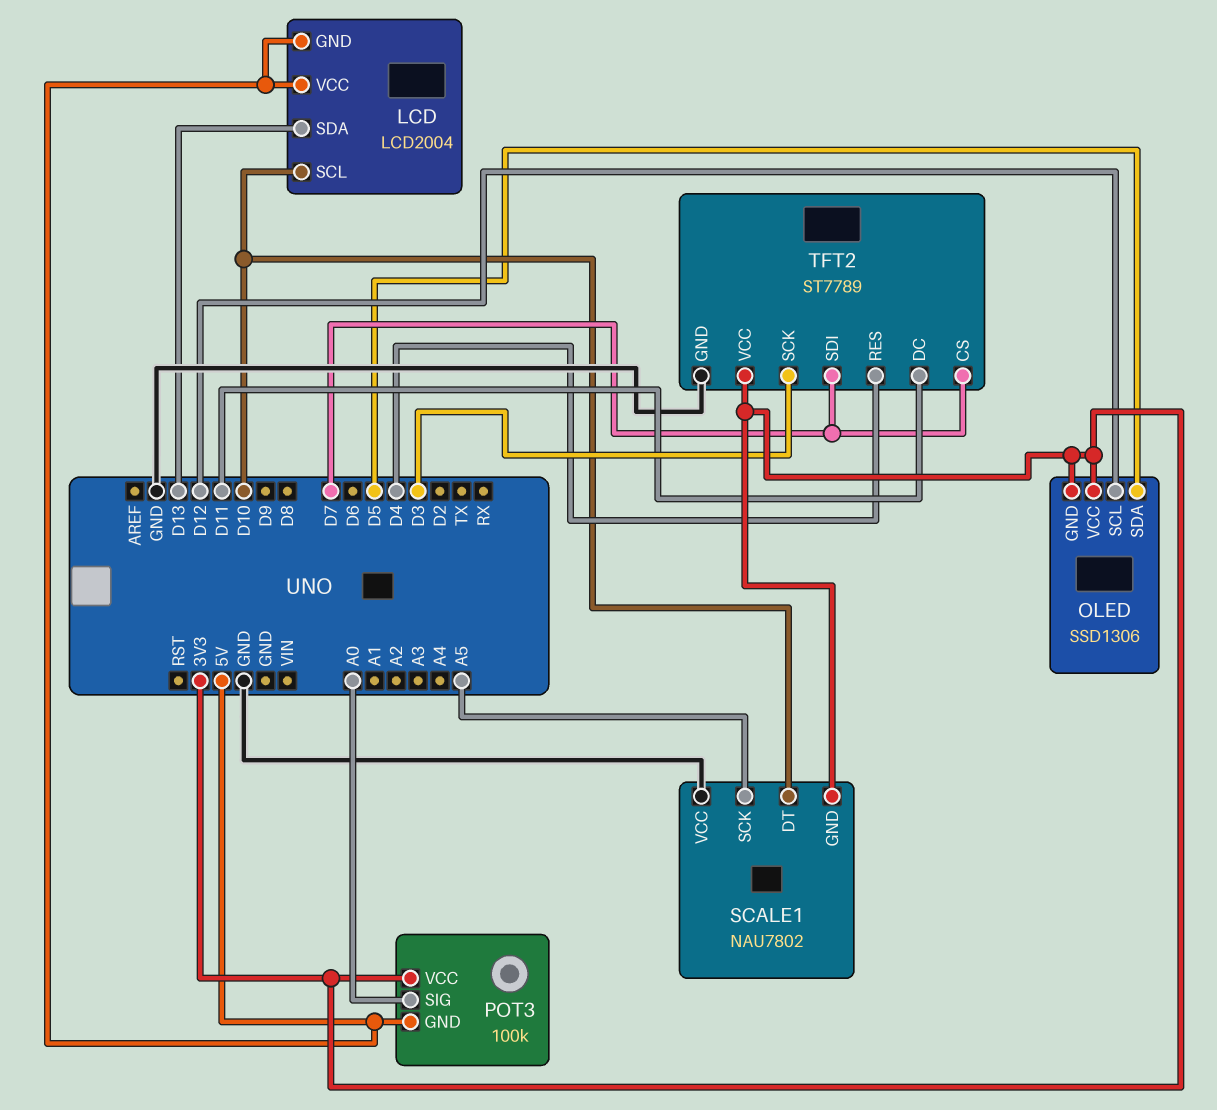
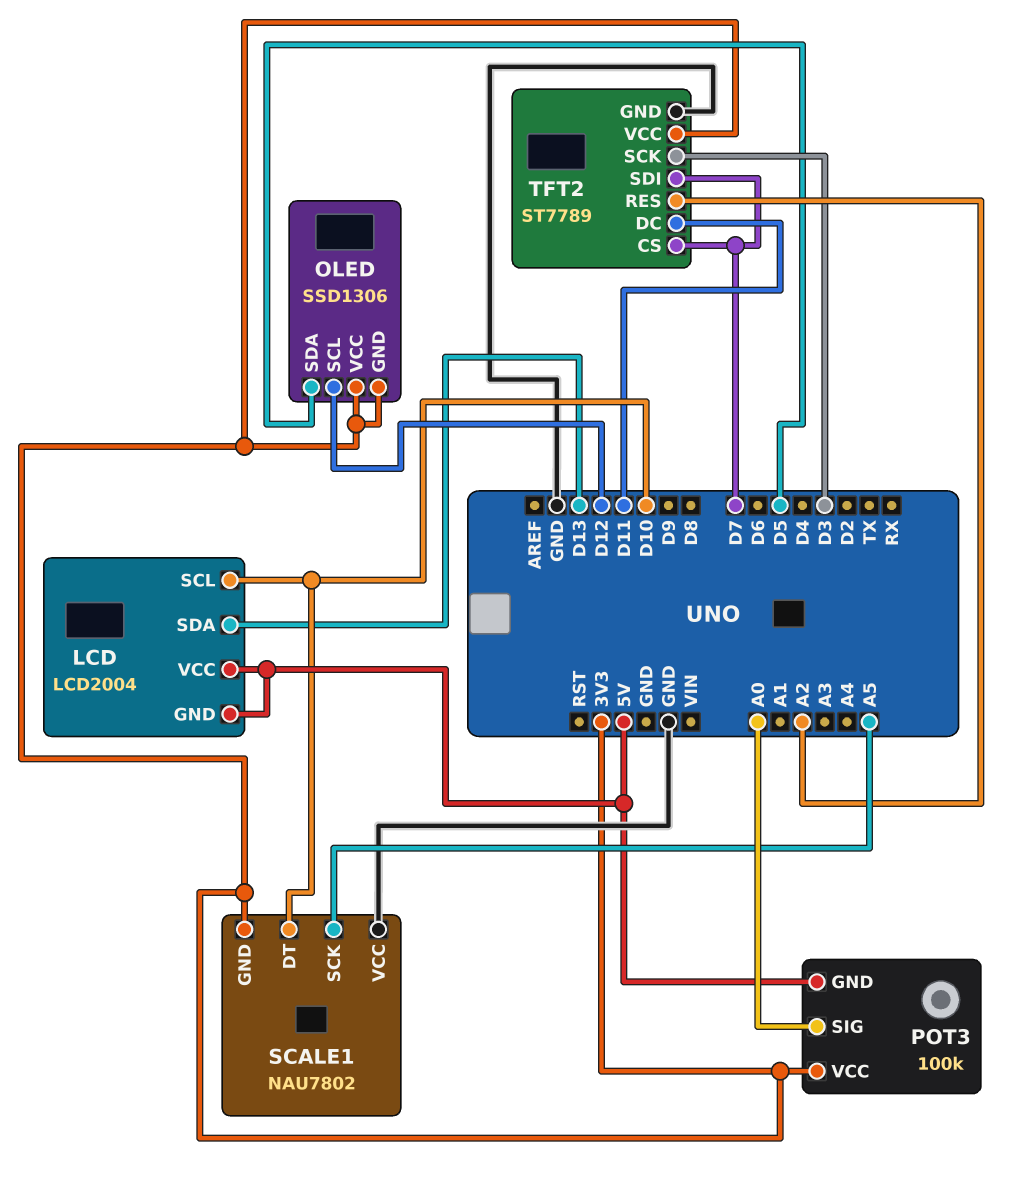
TFT2 pin RES: D4 -> A2

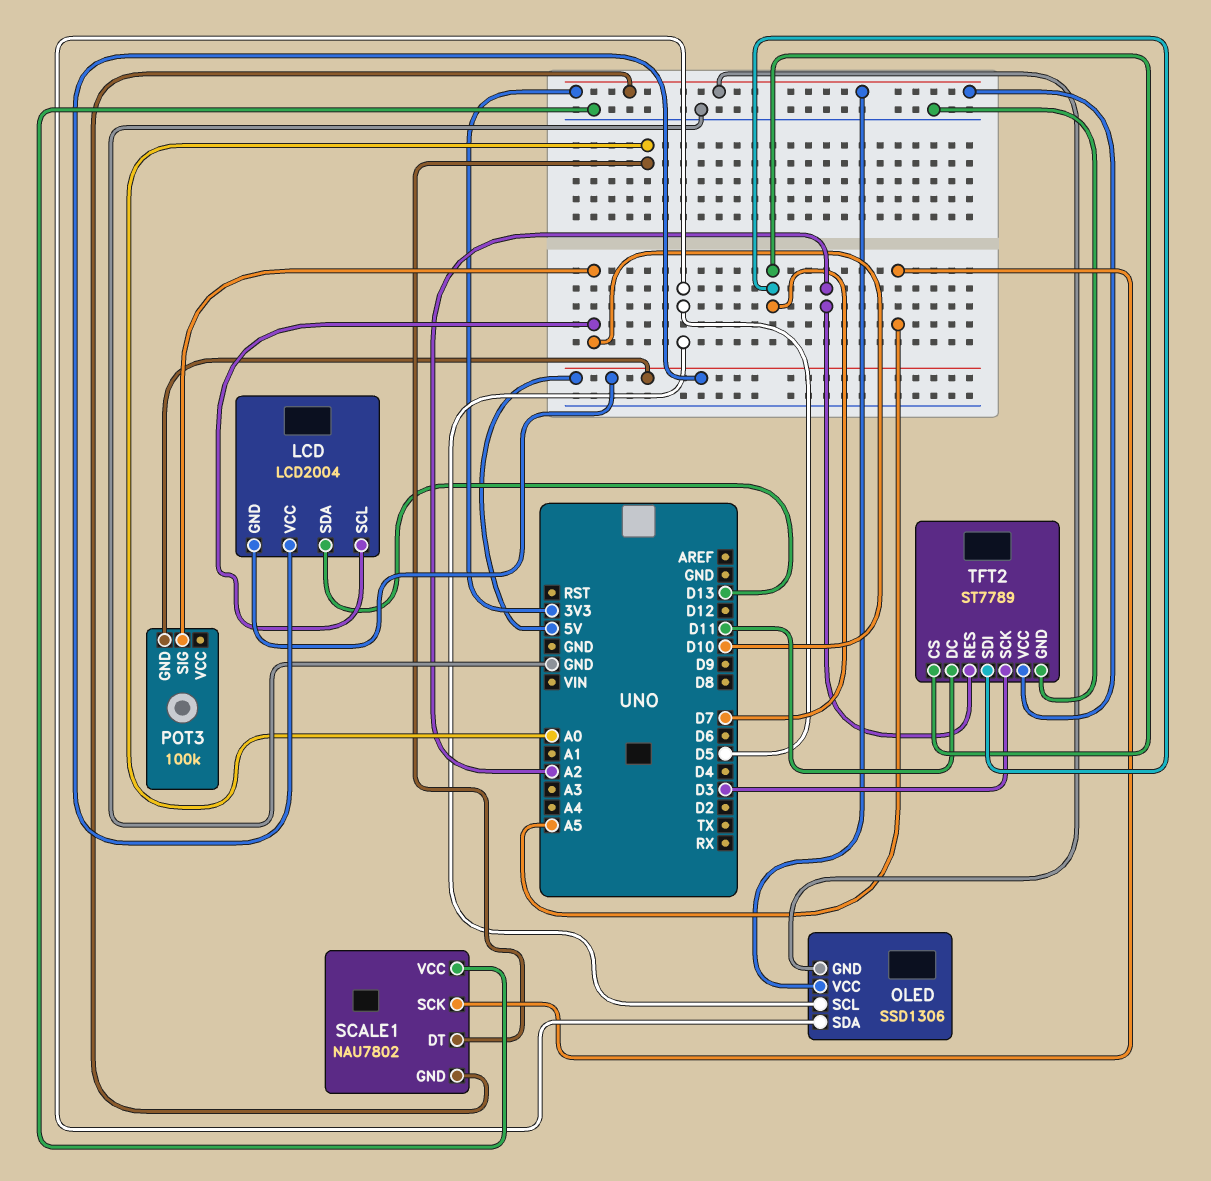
OLED pin SCL: D12 -> D5
POT3 pin SIG: A0 -> D10
POT3 pin VCC: 3V3 -> none
SCALE1 pin DT: D10 -> A0

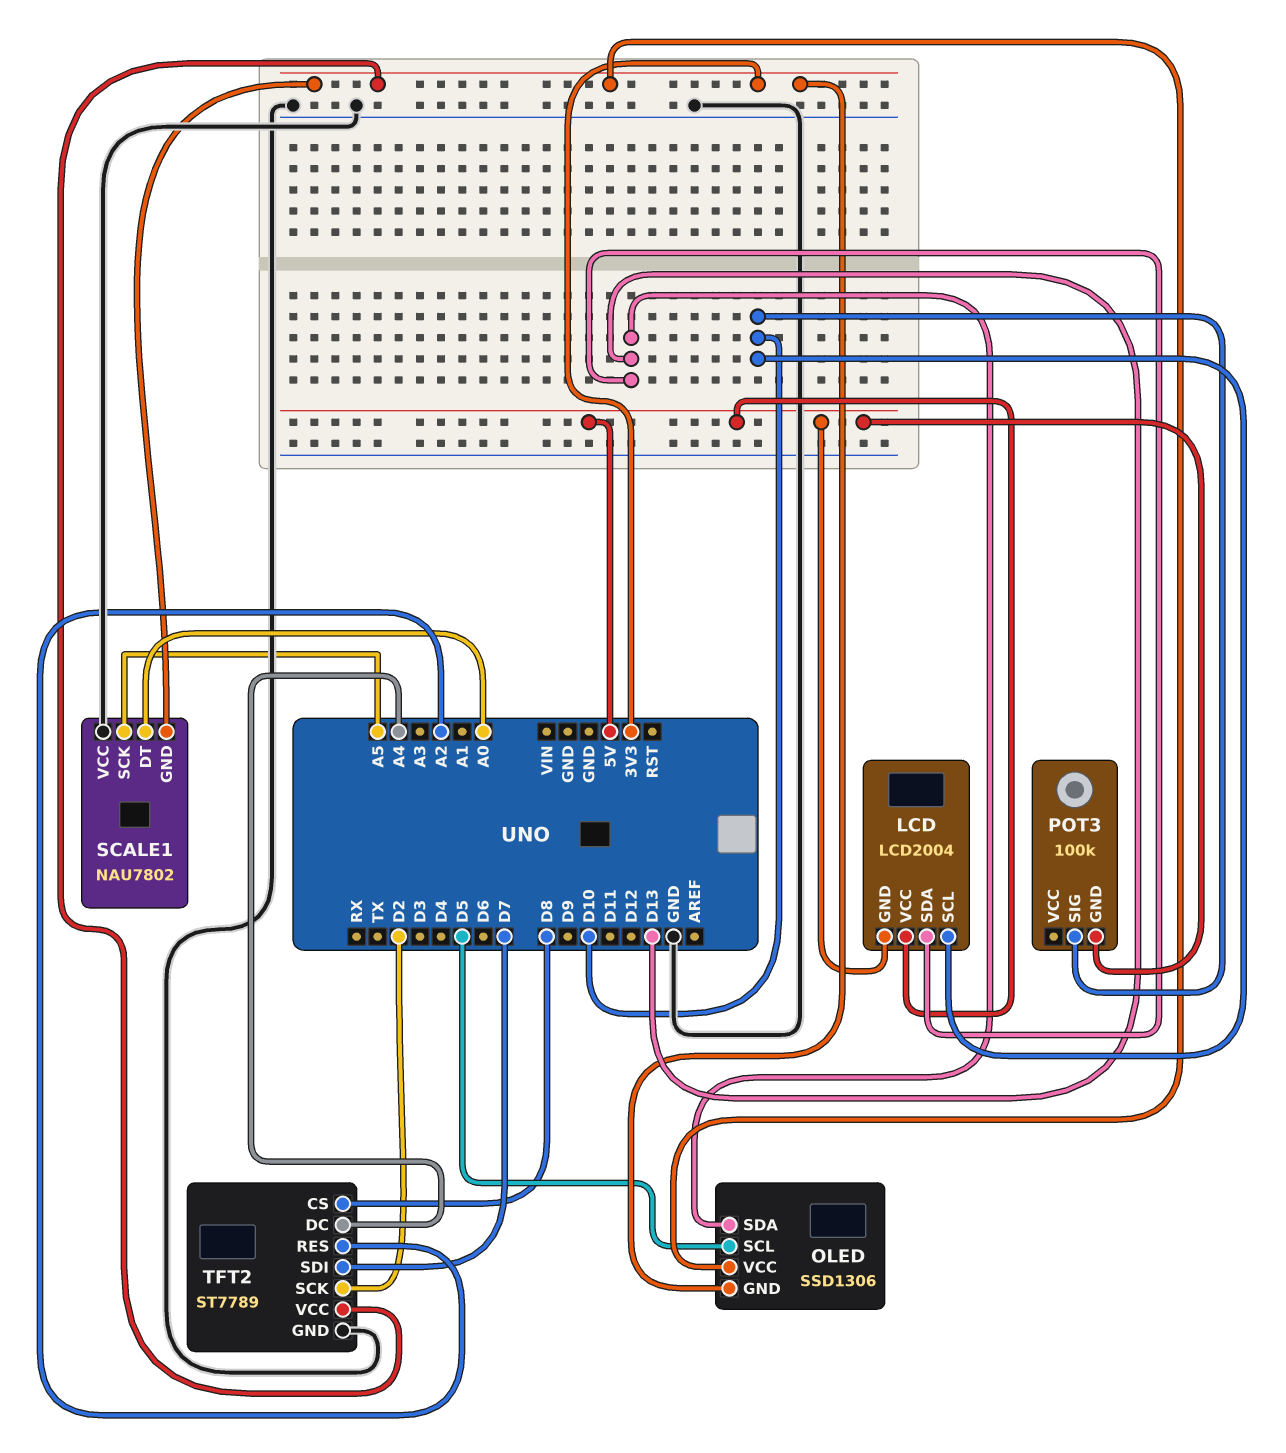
OLED pin SDA: D5 -> D13
TFT2 pin CS: D7 -> D8
TFT2 pin DC: D11 -> A4
TFT2 pin SCK: D3 -> D2

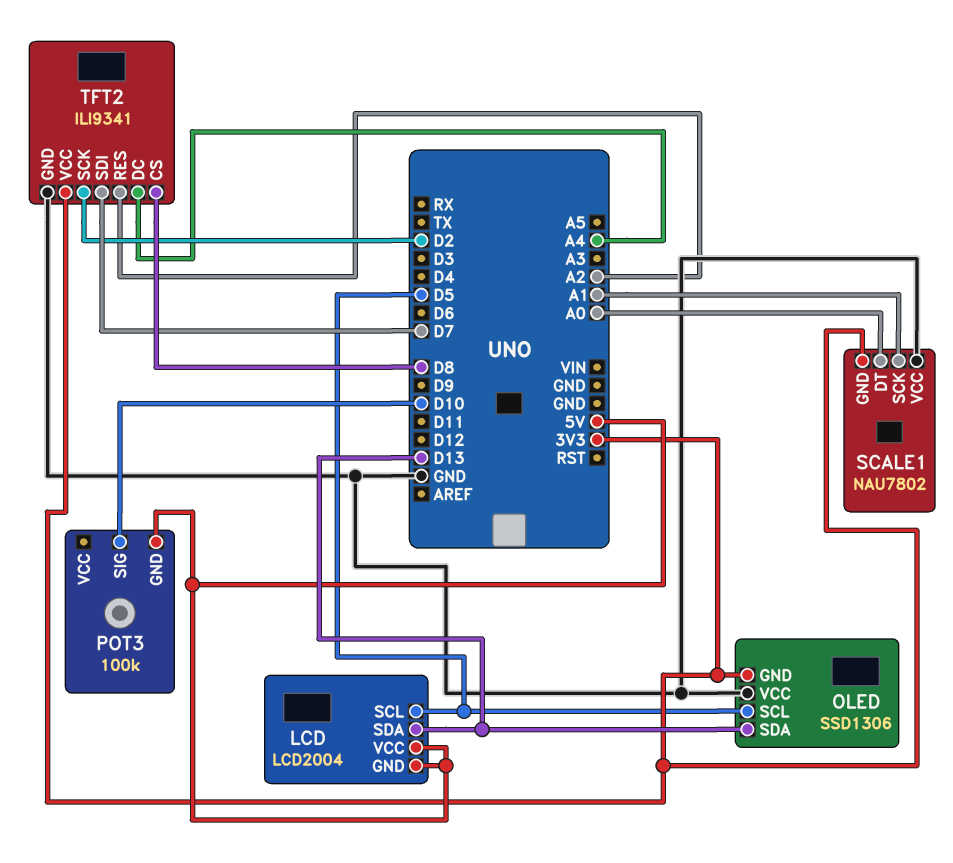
LCD pin SCL: D10 -> D5
OLED pin VCC: 3V3 -> GND
SCALE1 pin SCK: A5 -> A1
TFT2: ST7789 -> ILI9341

